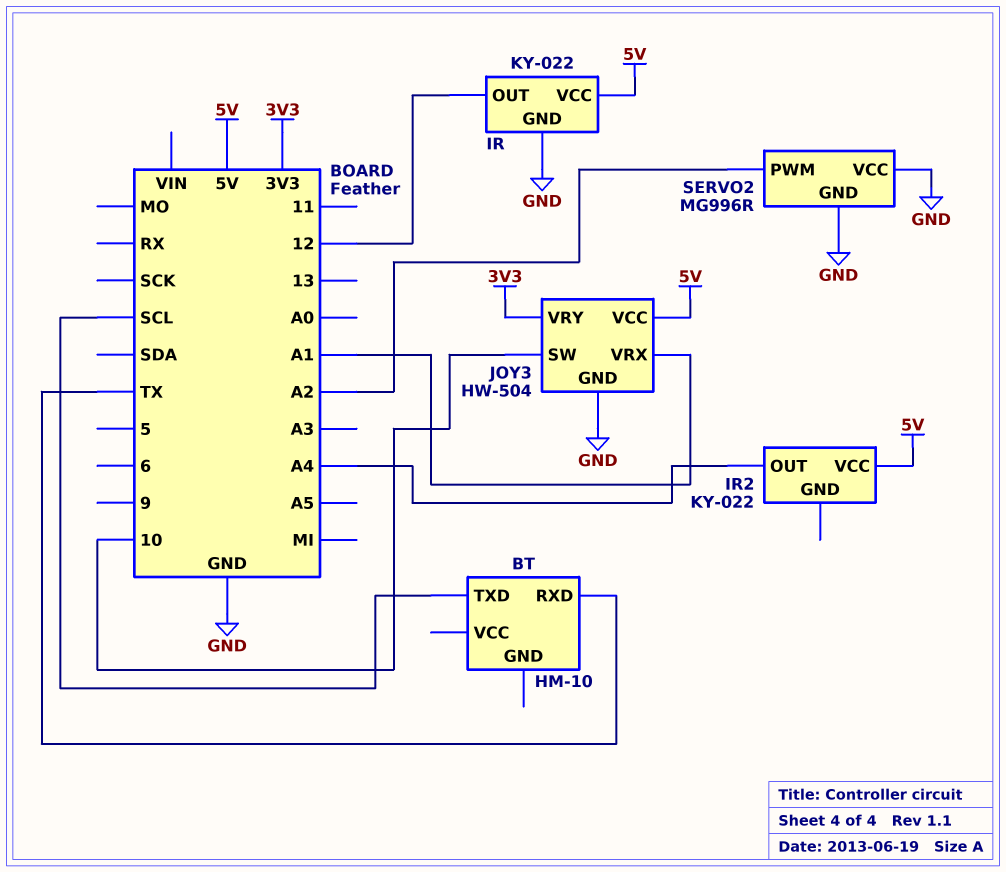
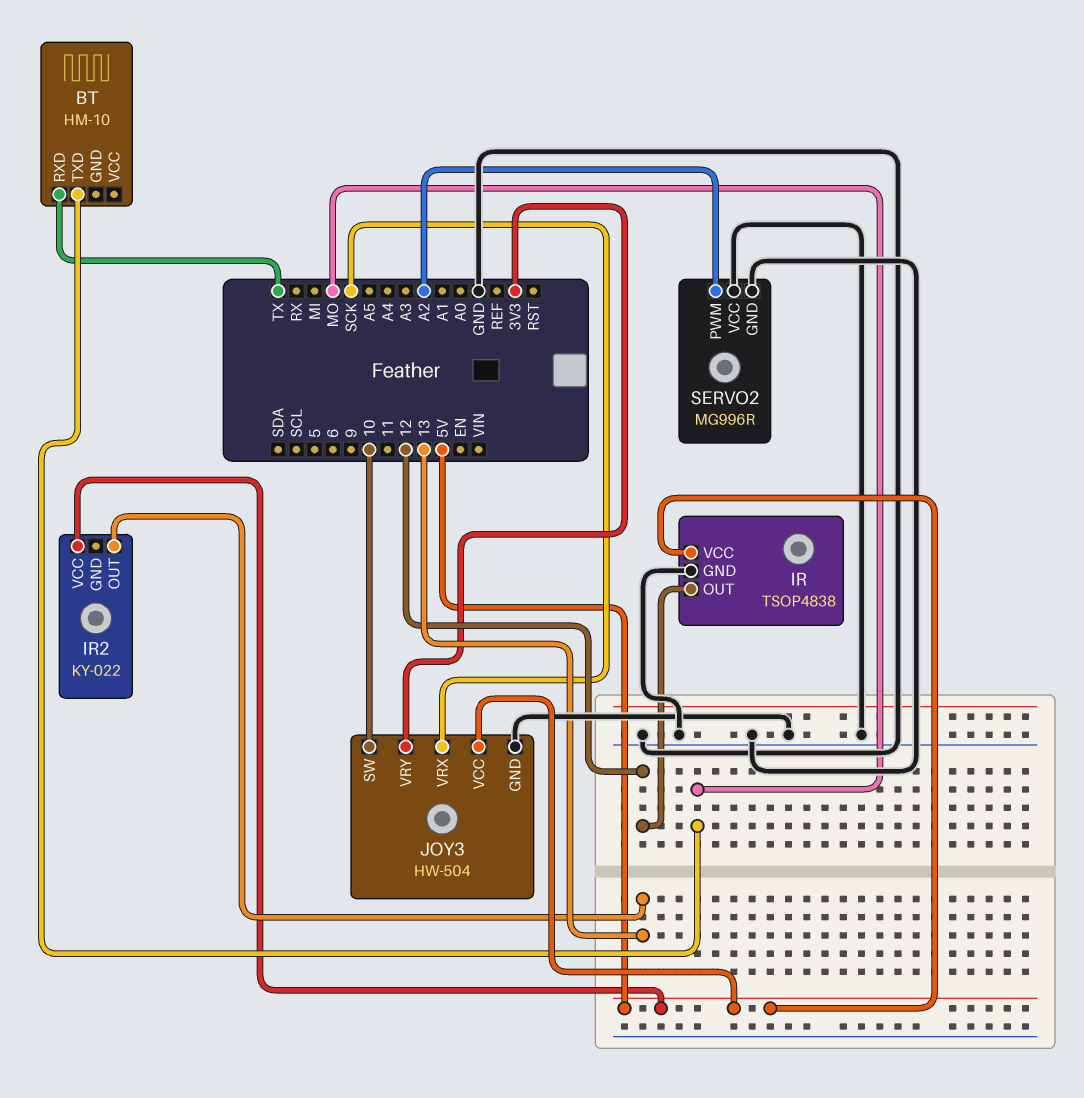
BT pin TXD: SCL -> MO
IR: KY-022 -> TSOP4838
IR2 pin OUT: A4 -> 13
JOY3 pin VRX: A1 -> SCK

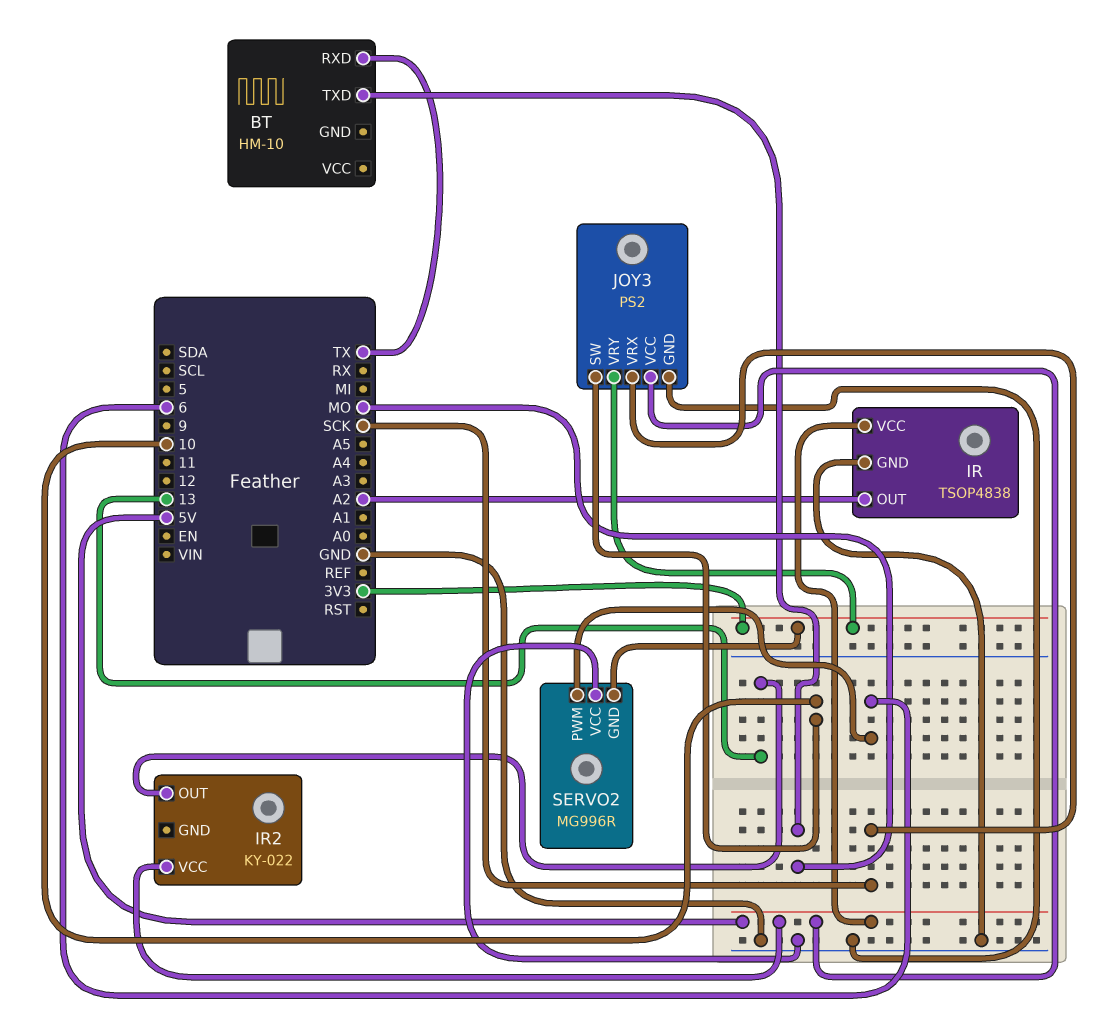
IR pin OUT: 12 -> A2
JOY3: HW-504 -> PS2
SERVO2 pin GND: GND -> 3V3
SERVO2 pin PWM: A2 -> 6

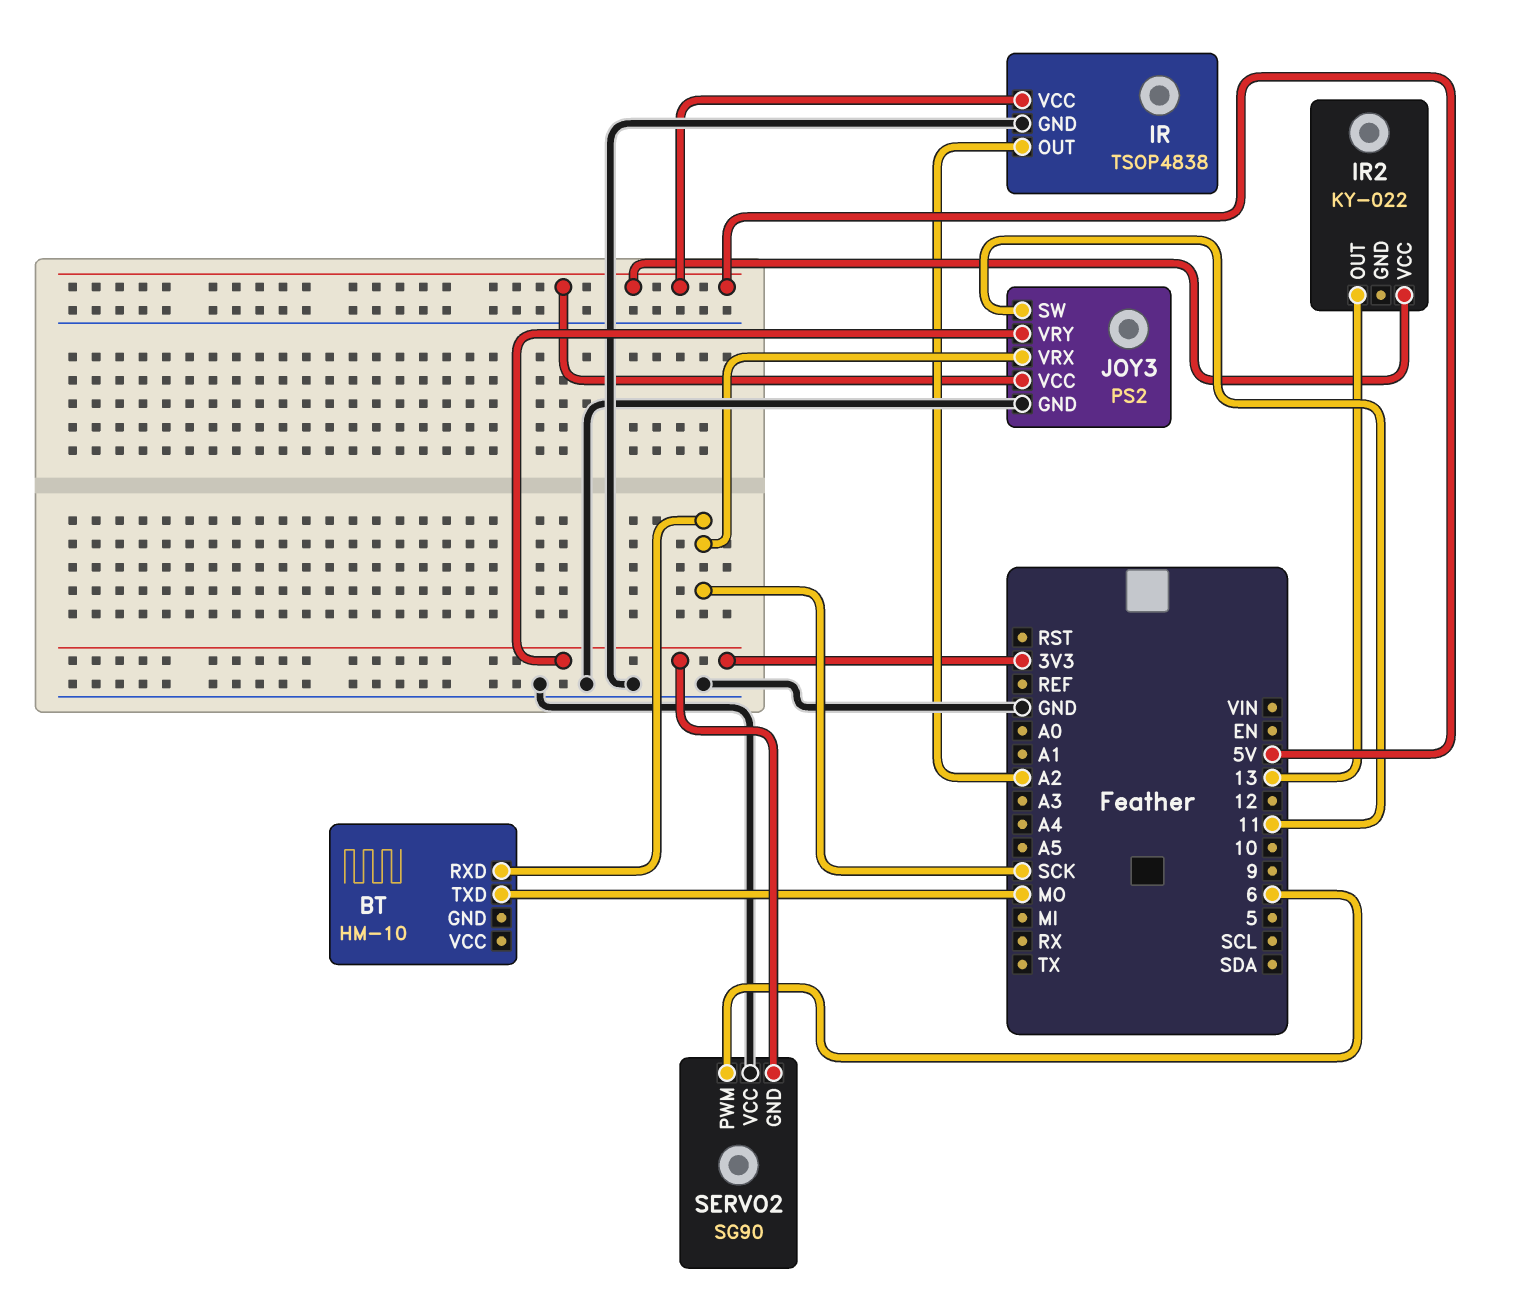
BT pin RXD: TX -> SCK
JOY3 pin SW: 10 -> 11
SERVO2: MG996R -> SG90

